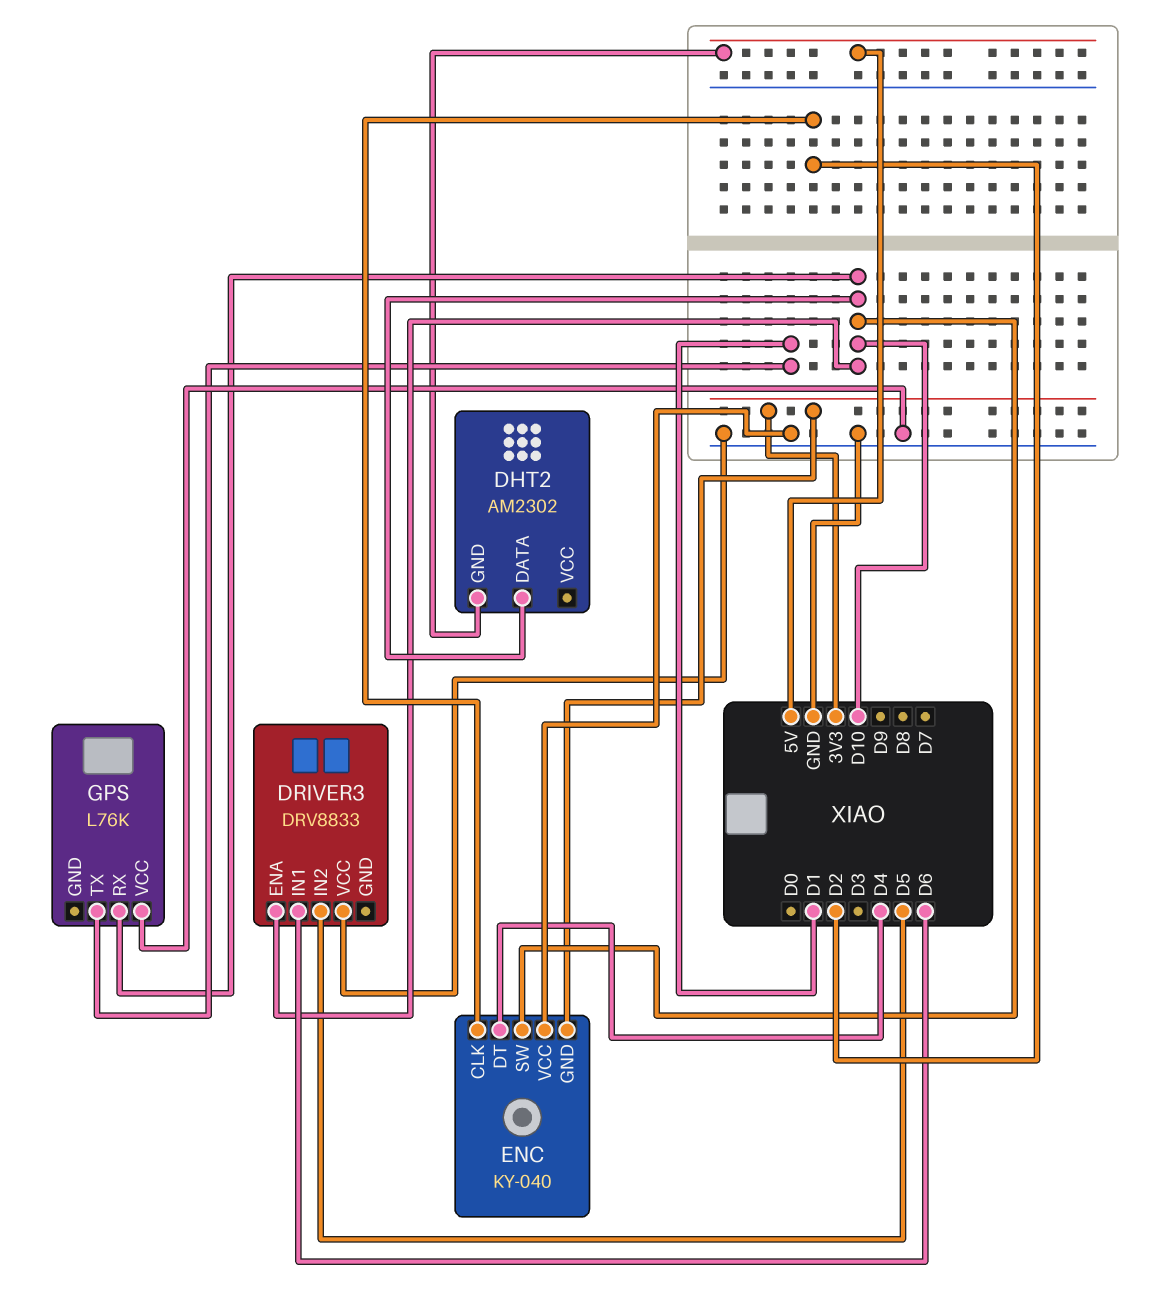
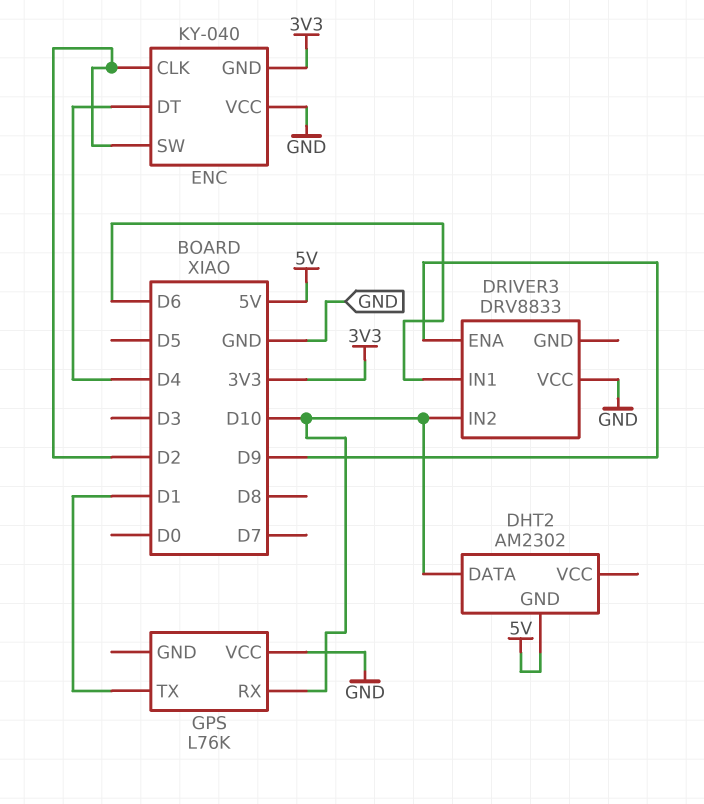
DRIVER3 pin ENA: D10 -> D9
DRIVER3 pin IN2: D5 -> D10
ENC pin SW: D10 -> D2

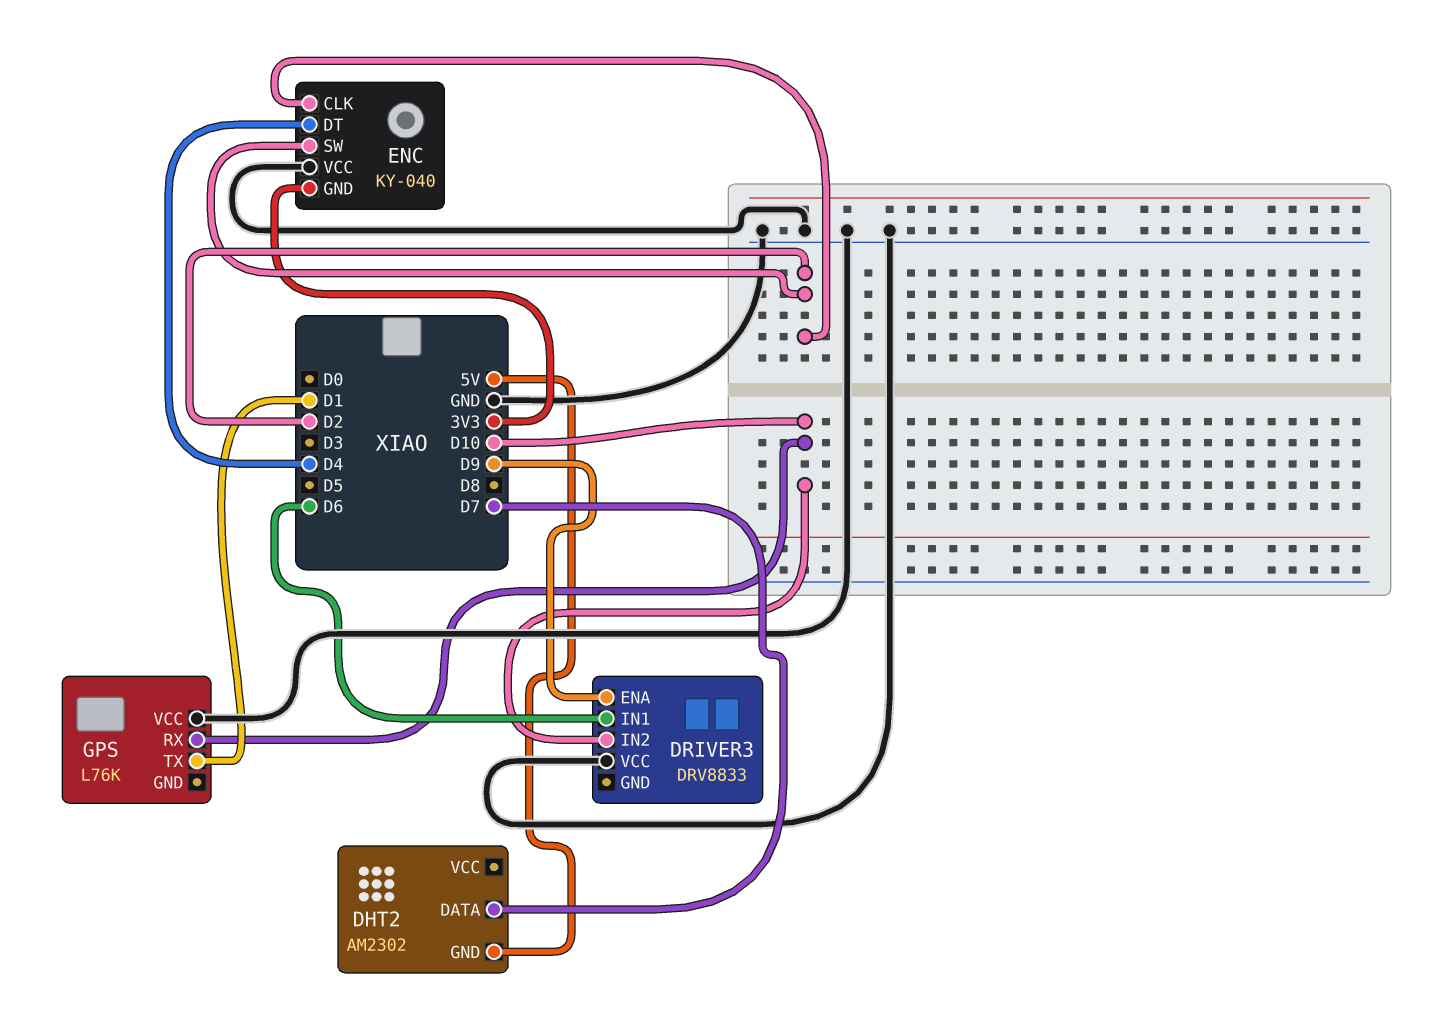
DHT2 pin DATA: D10 -> D7

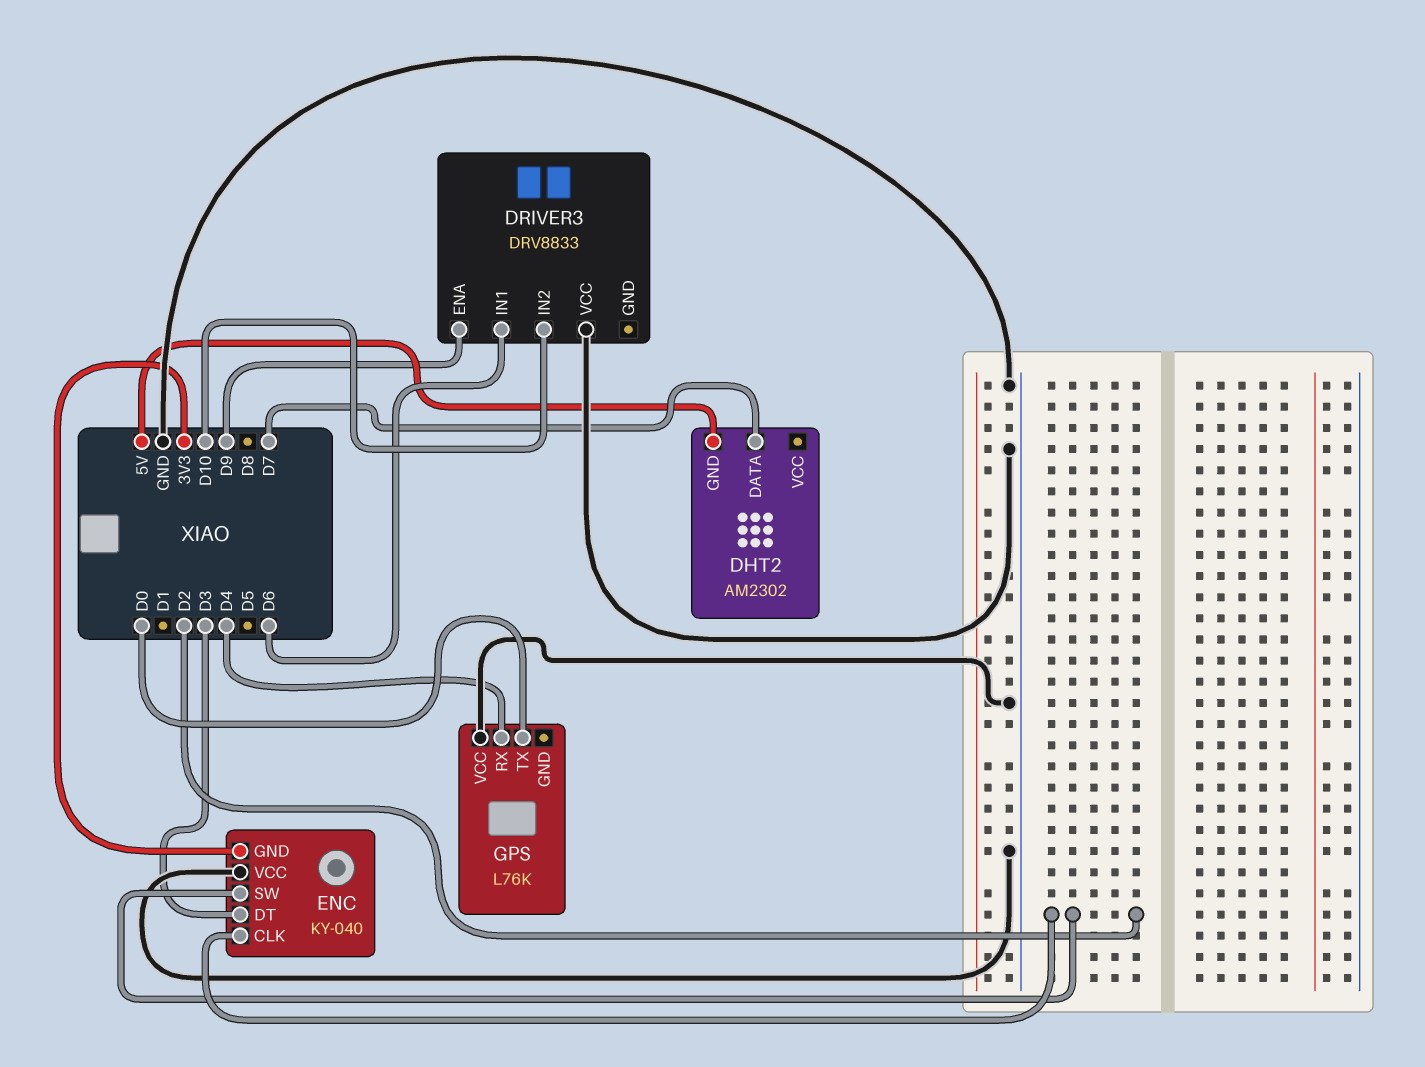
ENC pin DT: D4 -> D3
GPS pin RX: D10 -> D4
GPS pin TX: D1 -> D0

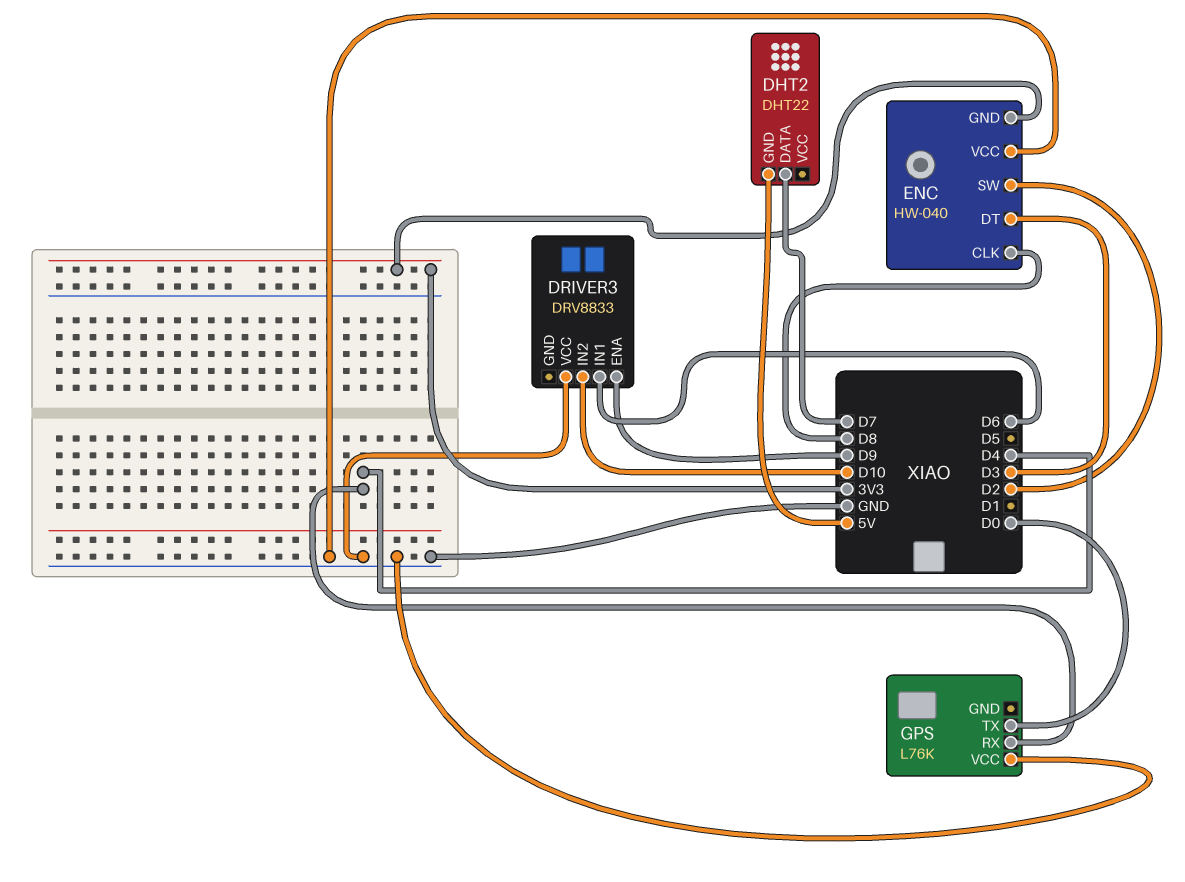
DHT2: AM2302 -> DHT22
ENC: KY-040 -> HW-040
ENC pin CLK: D2 -> D8

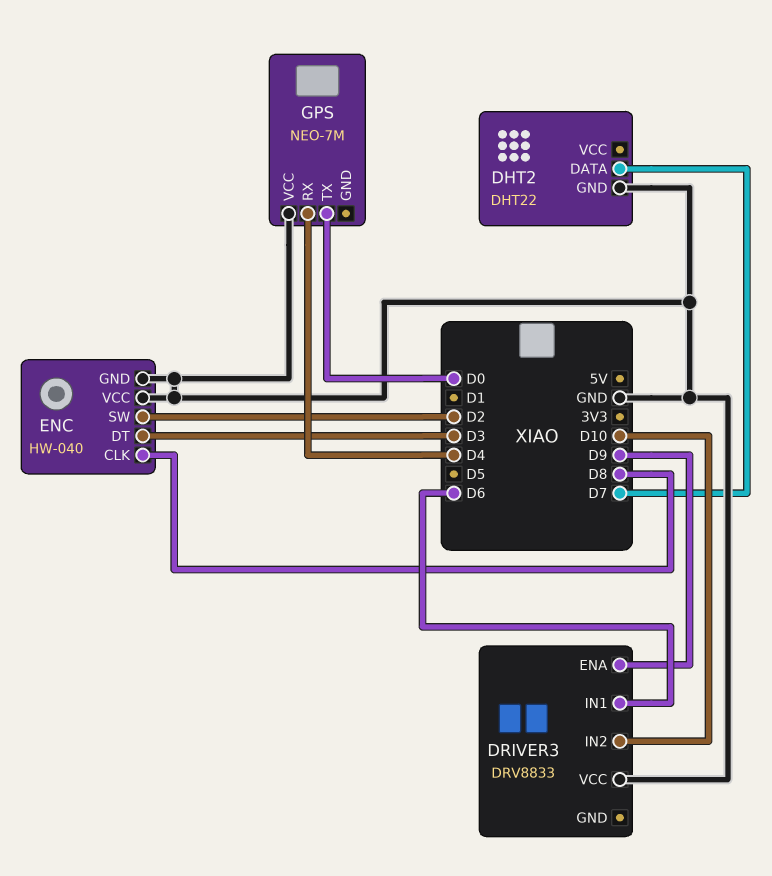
DHT2 pin GND: 5V -> GND
ENC pin GND: 3V3 -> GND
GPS: L76K -> NEO-7M

